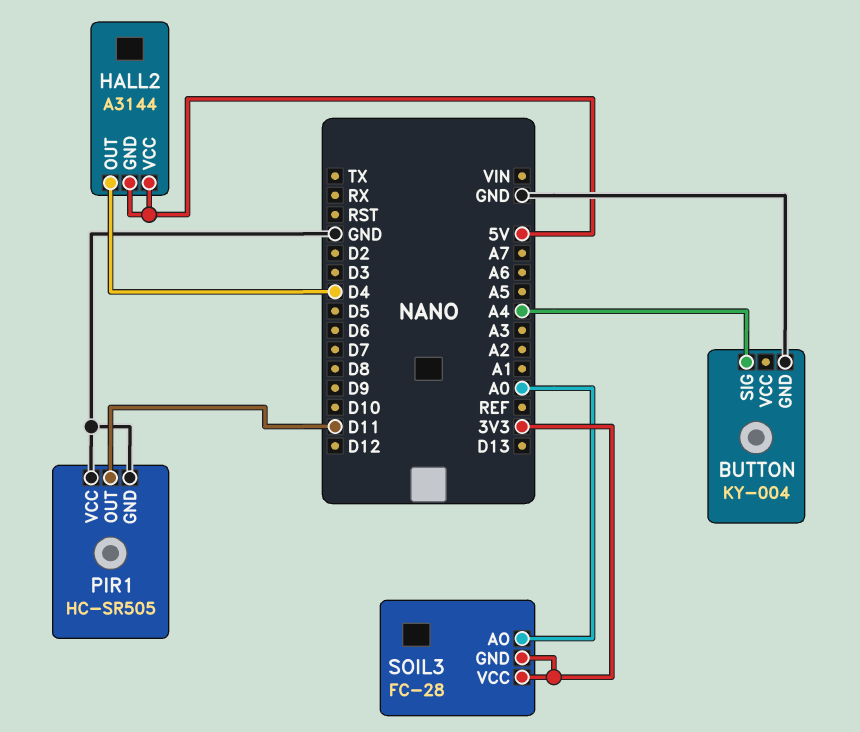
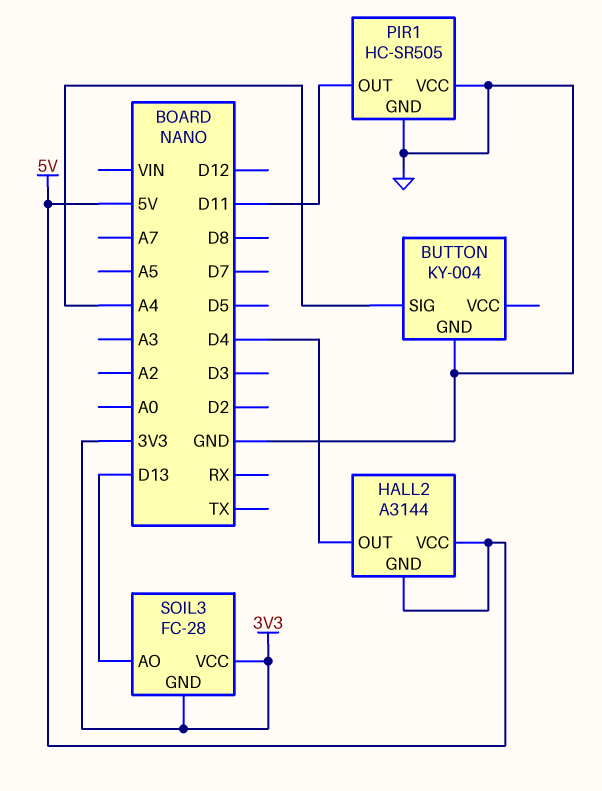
SOIL3 pin AO: A0 -> D13

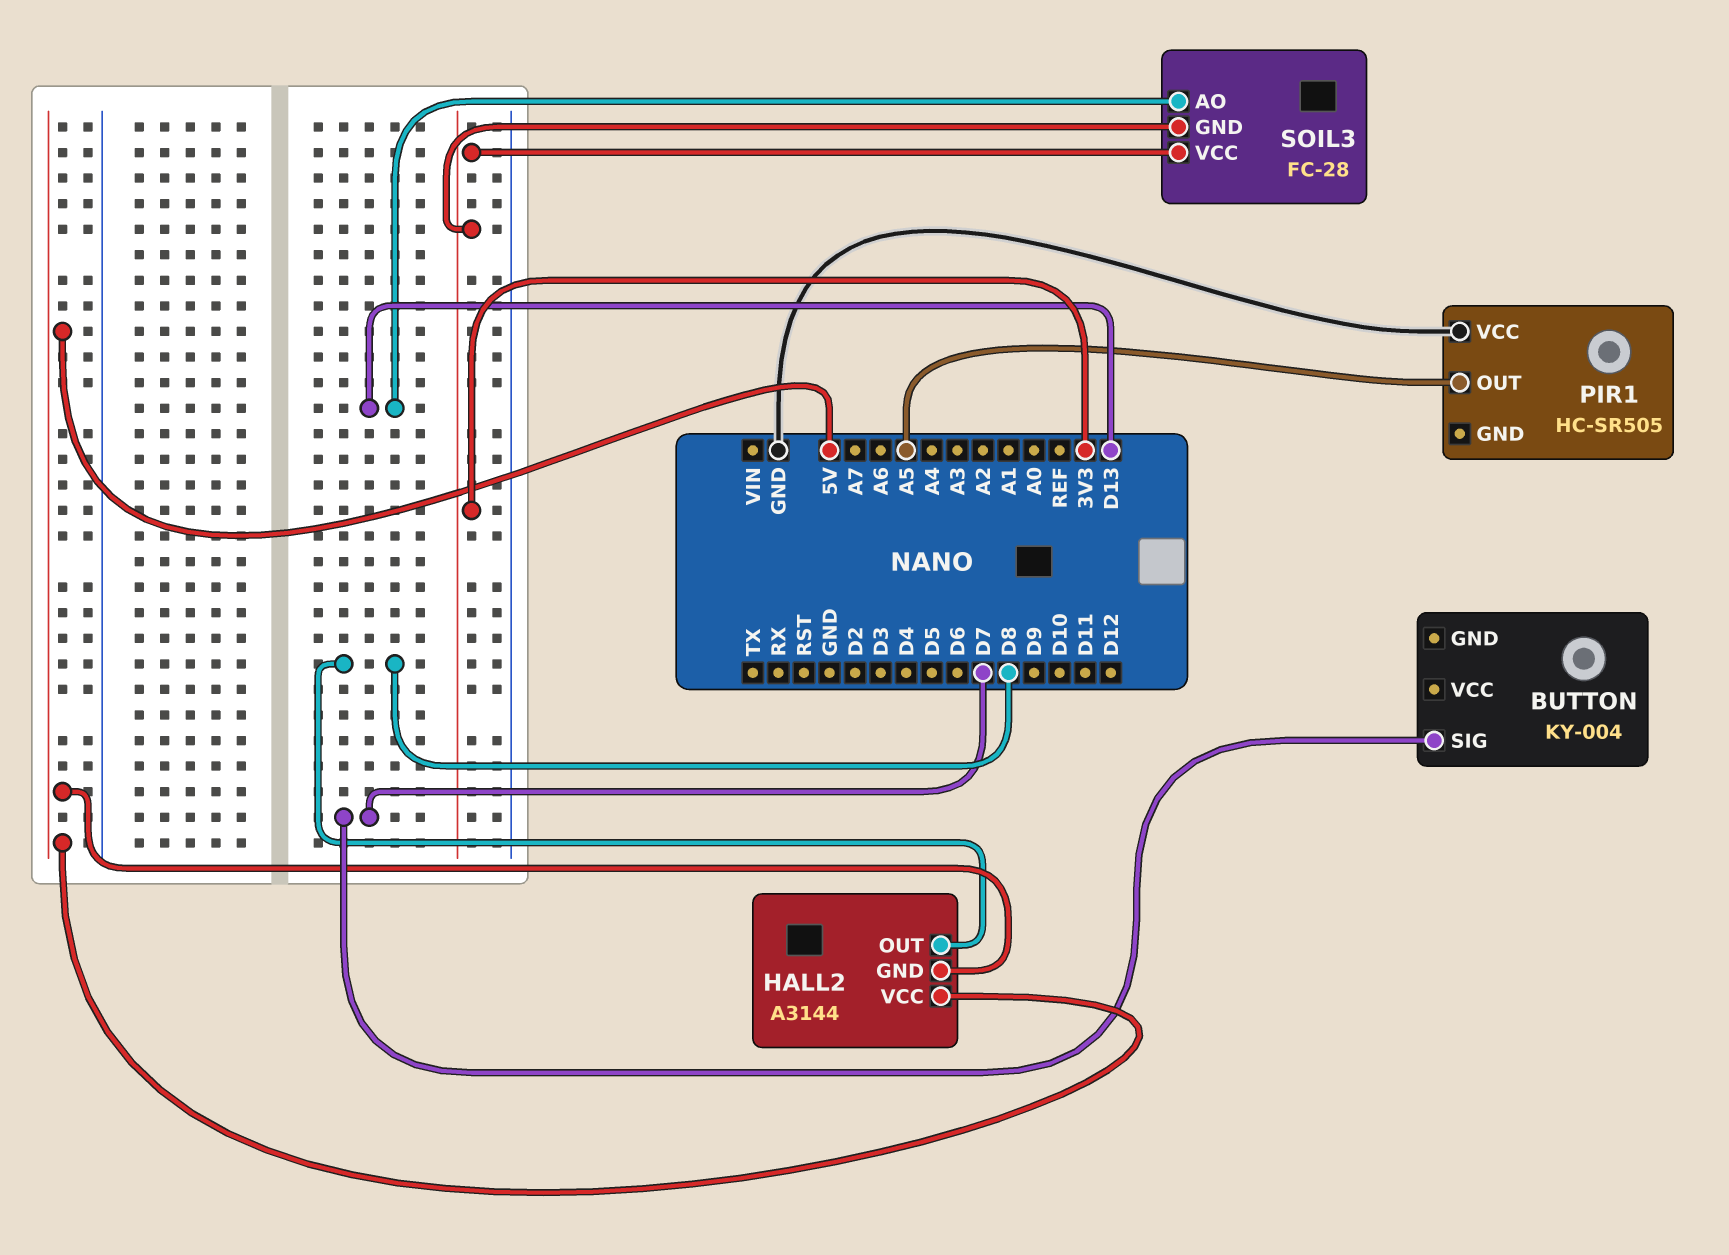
BUTTON pin GND: GND -> none
BUTTON pin SIG: A4 -> D7
HALL2 pin OUT: D4 -> D8
PIR1 pin GND: GND -> none
PIR1 pin OUT: D11 -> A5

